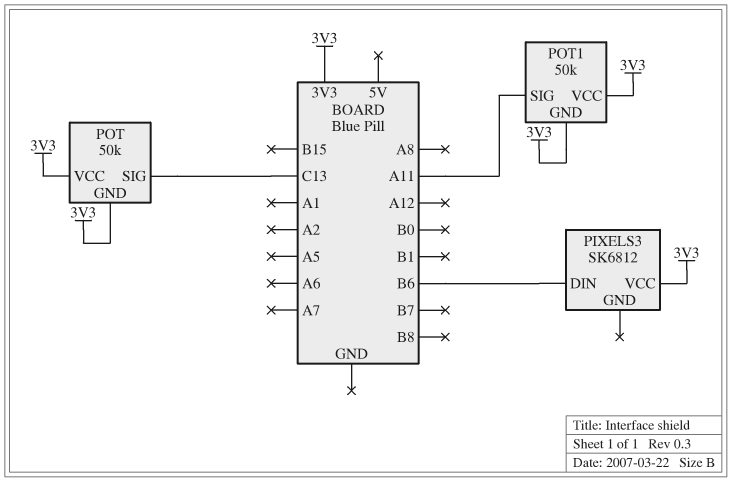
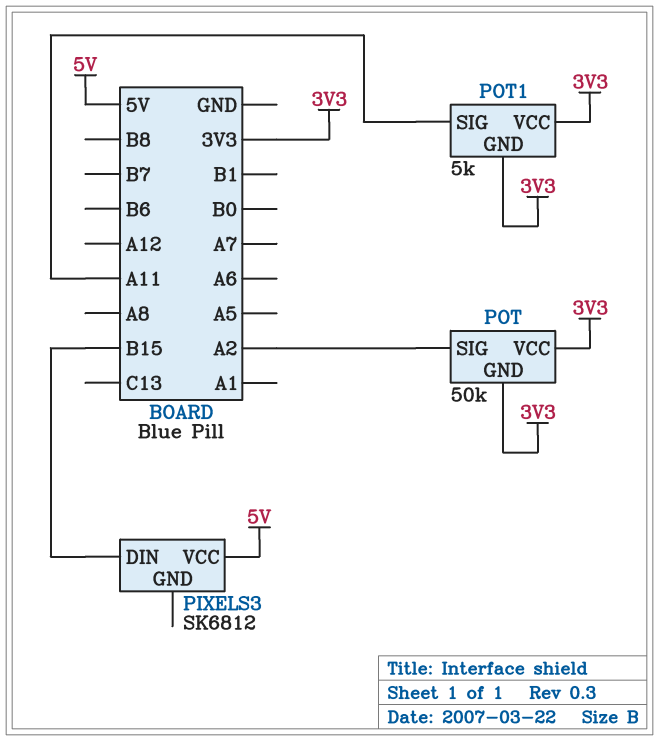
PIXELS3 pin DIN: B6 -> B15
PIXELS3 pin VCC: 3V3 -> 5V
POT pin SIG: C13 -> A2
POT1: 50k -> 5k

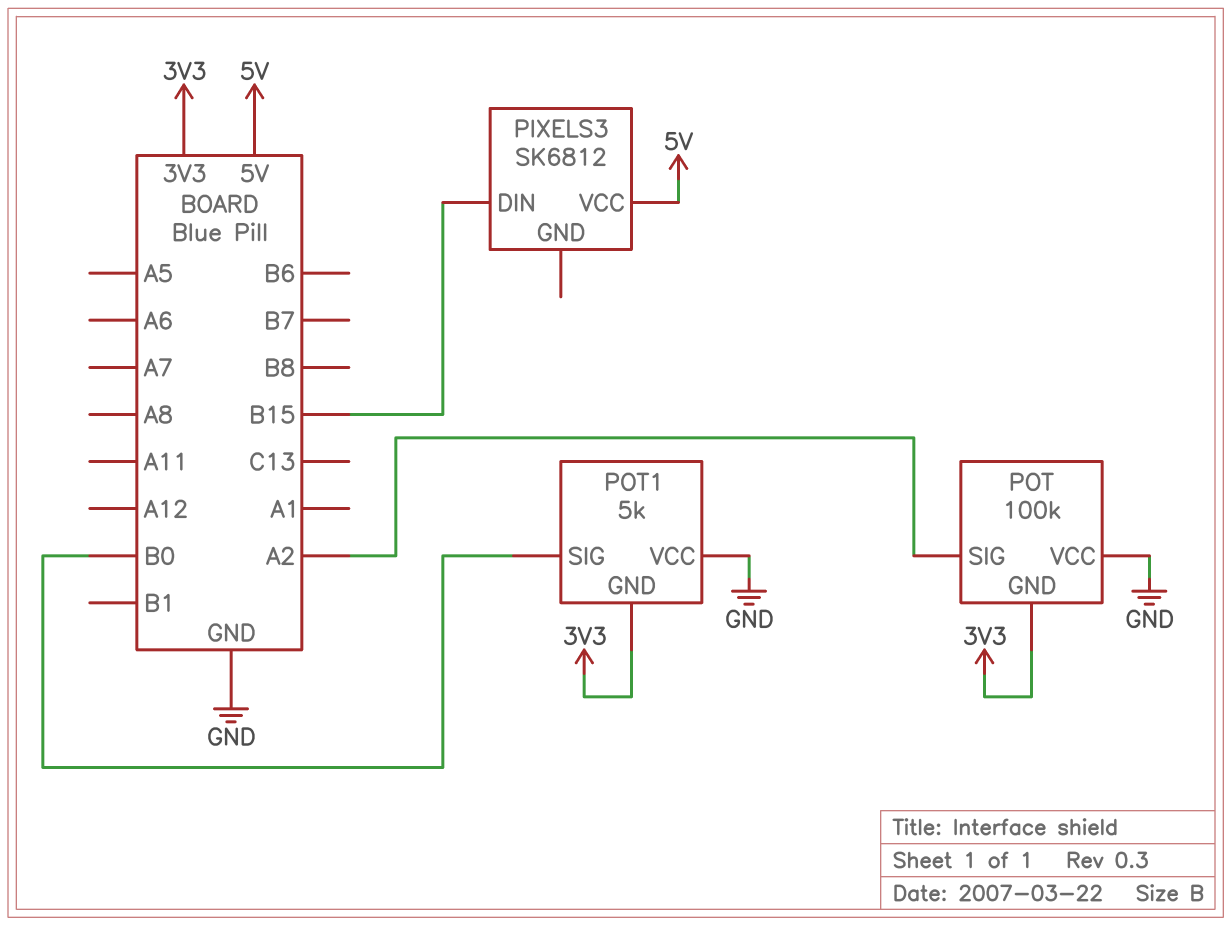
POT: 50k -> 100k
POT pin VCC: 3V3 -> GND
POT1 pin SIG: A11 -> B0
POT1 pin VCC: 3V3 -> GND

